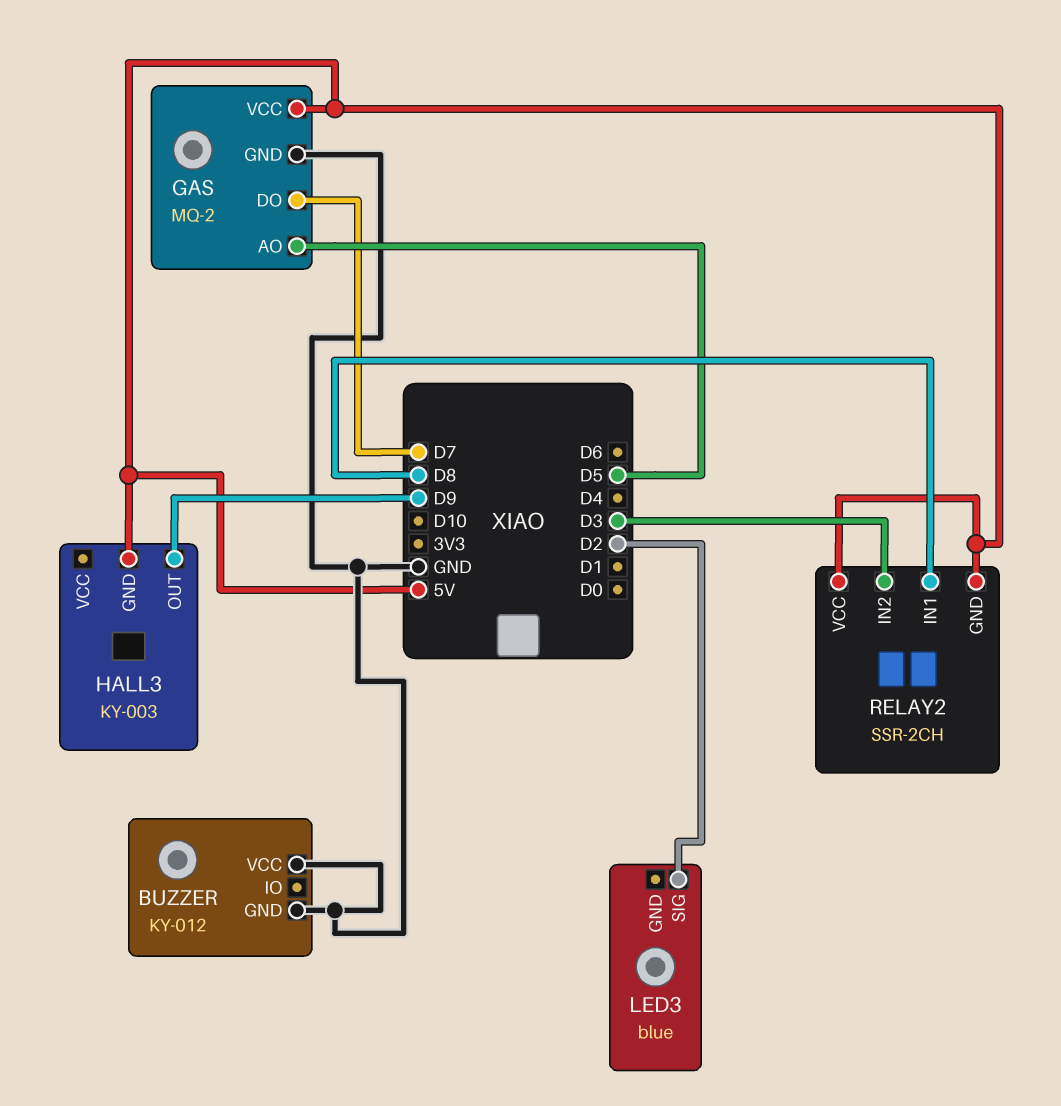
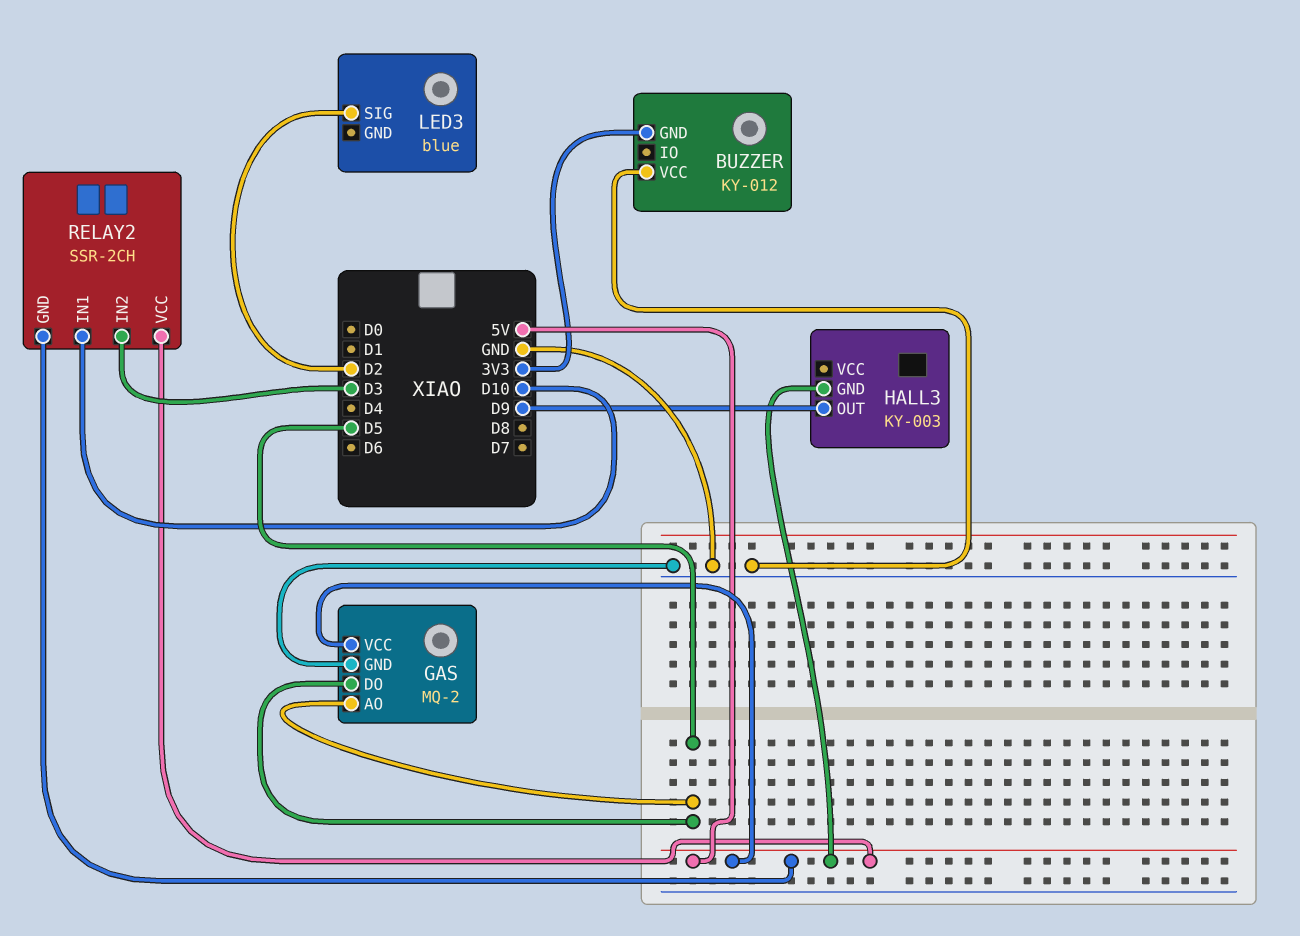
BUZZER pin GND: GND -> 3V3
GAS pin DO: D7 -> D5
RELAY2 pin IN1: D8 -> D10

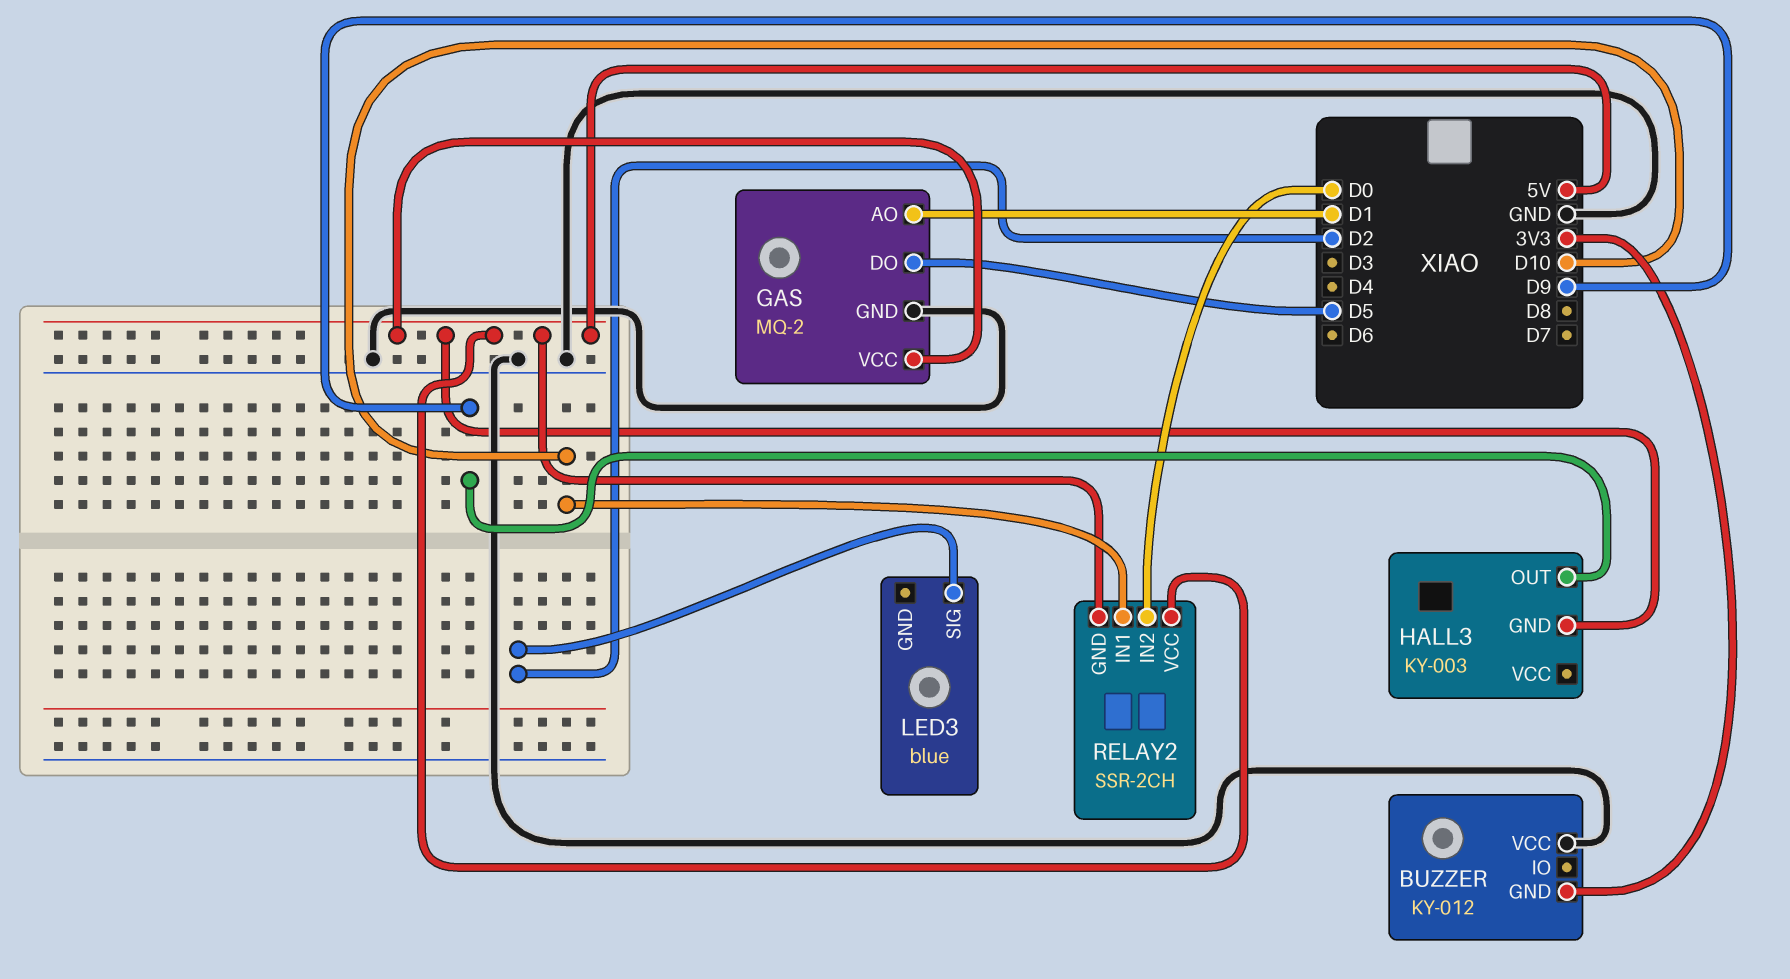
GAS pin AO: D5 -> D1
RELAY2 pin IN2: D3 -> D0

